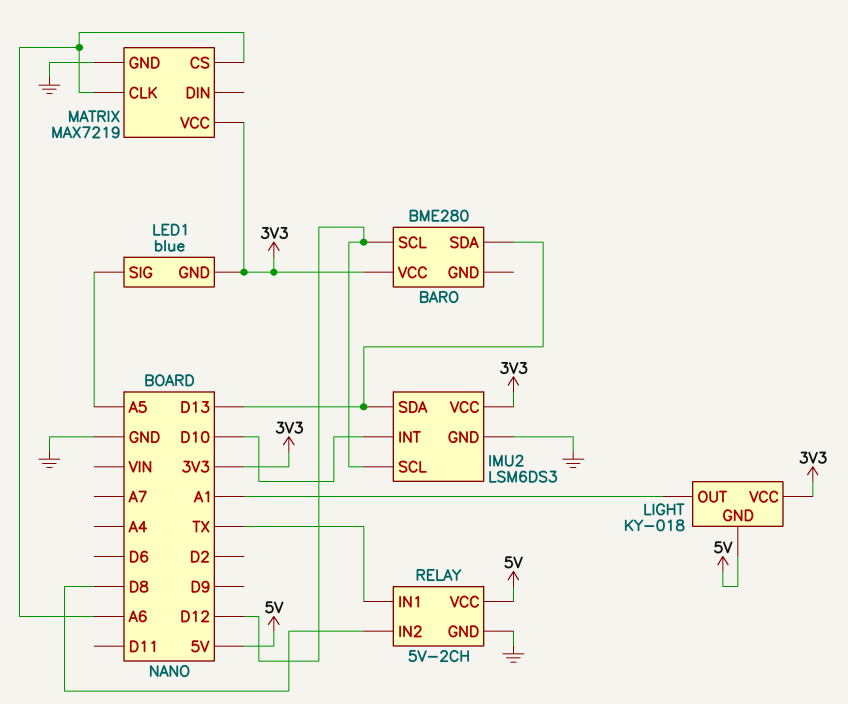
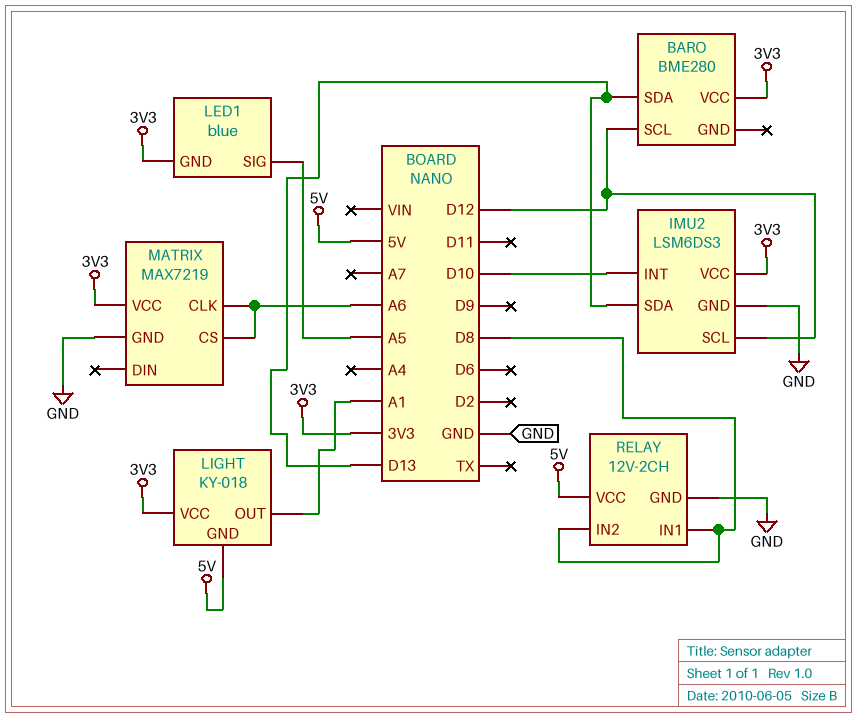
RELAY: 5V-2CH -> 12V-2CH
RELAY pin IN1: TX -> D8

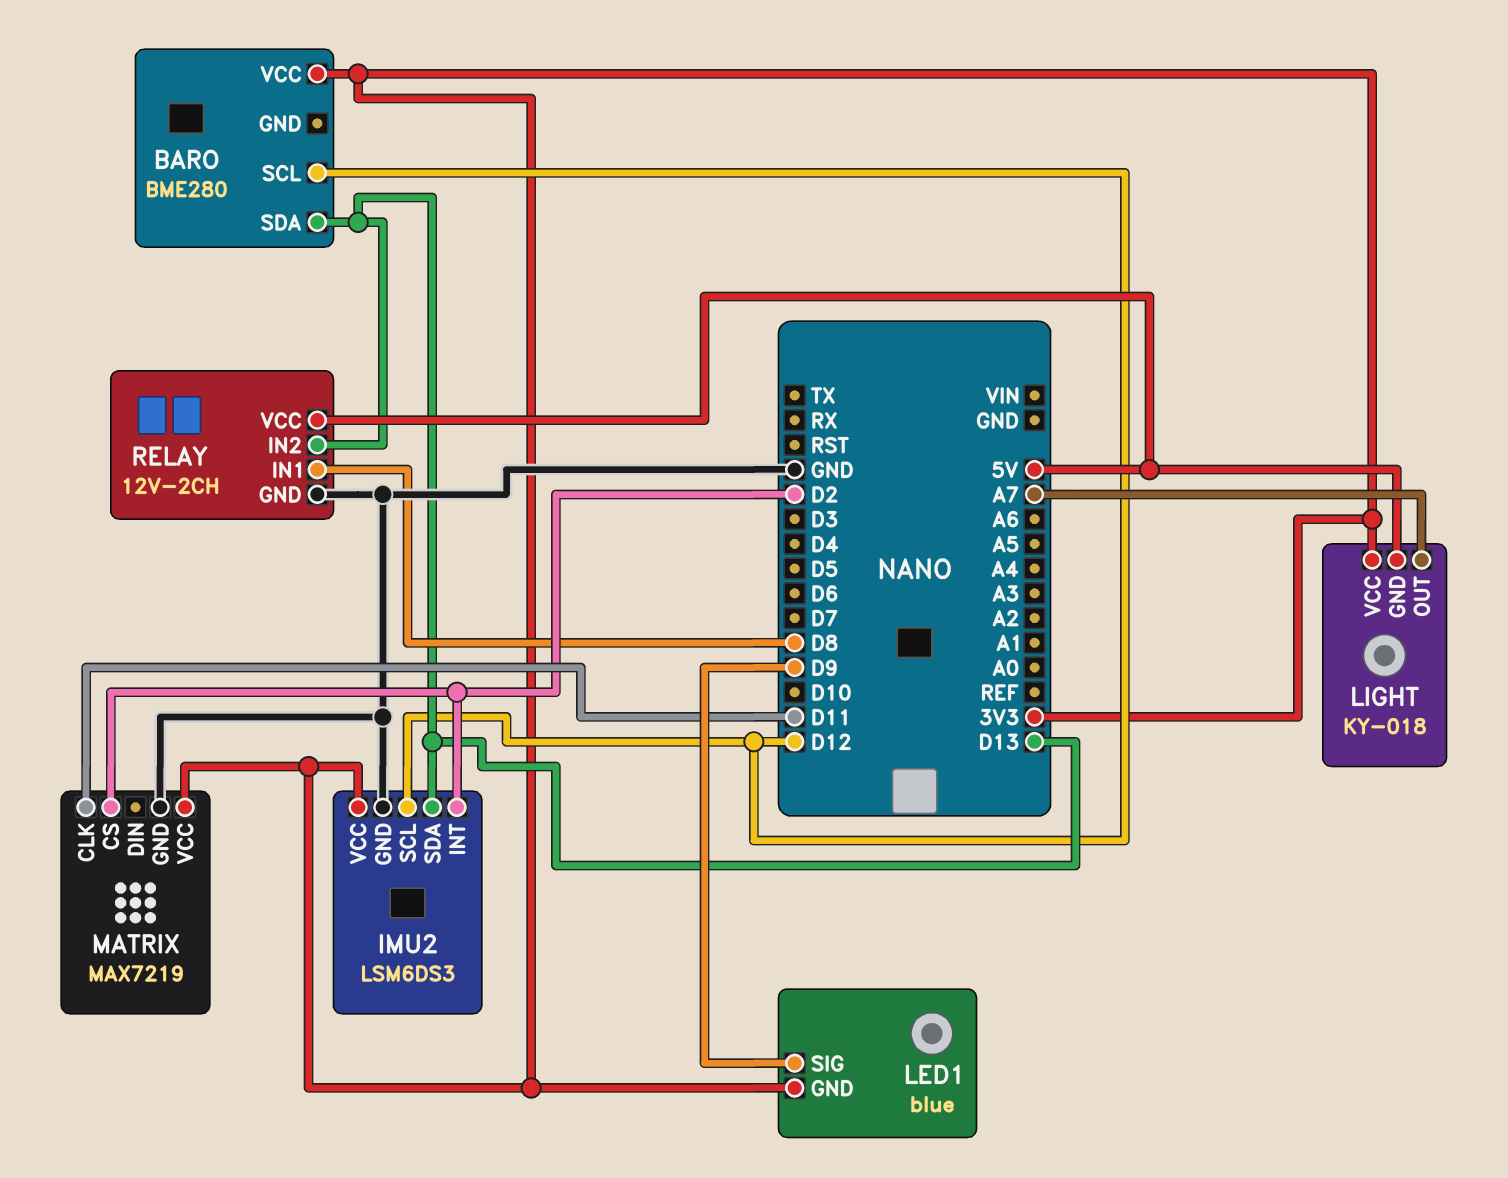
IMU2 pin INT: D10 -> D2
LED1 pin SIG: A5 -> D9
LIGHT pin OUT: A1 -> A7
MATRIX pin CLK: A6 -> D11
MATRIX pin CS: A6 -> D2
RELAY pin IN2: D8 -> D13

